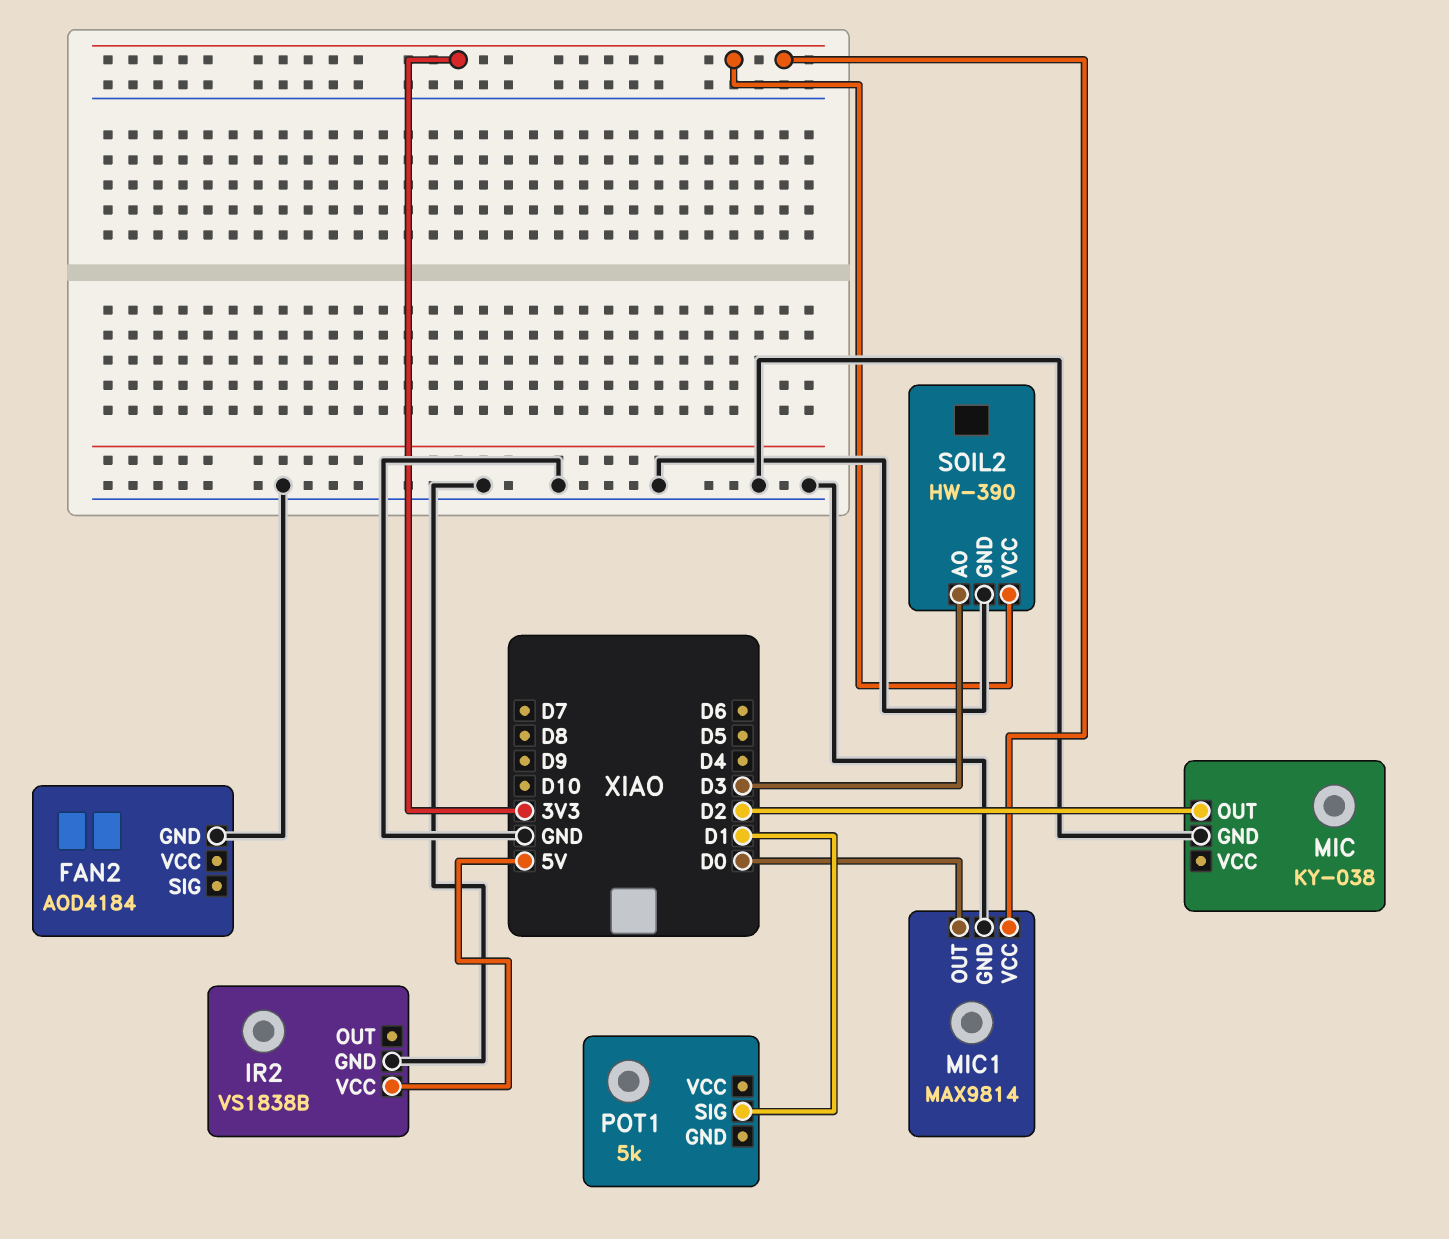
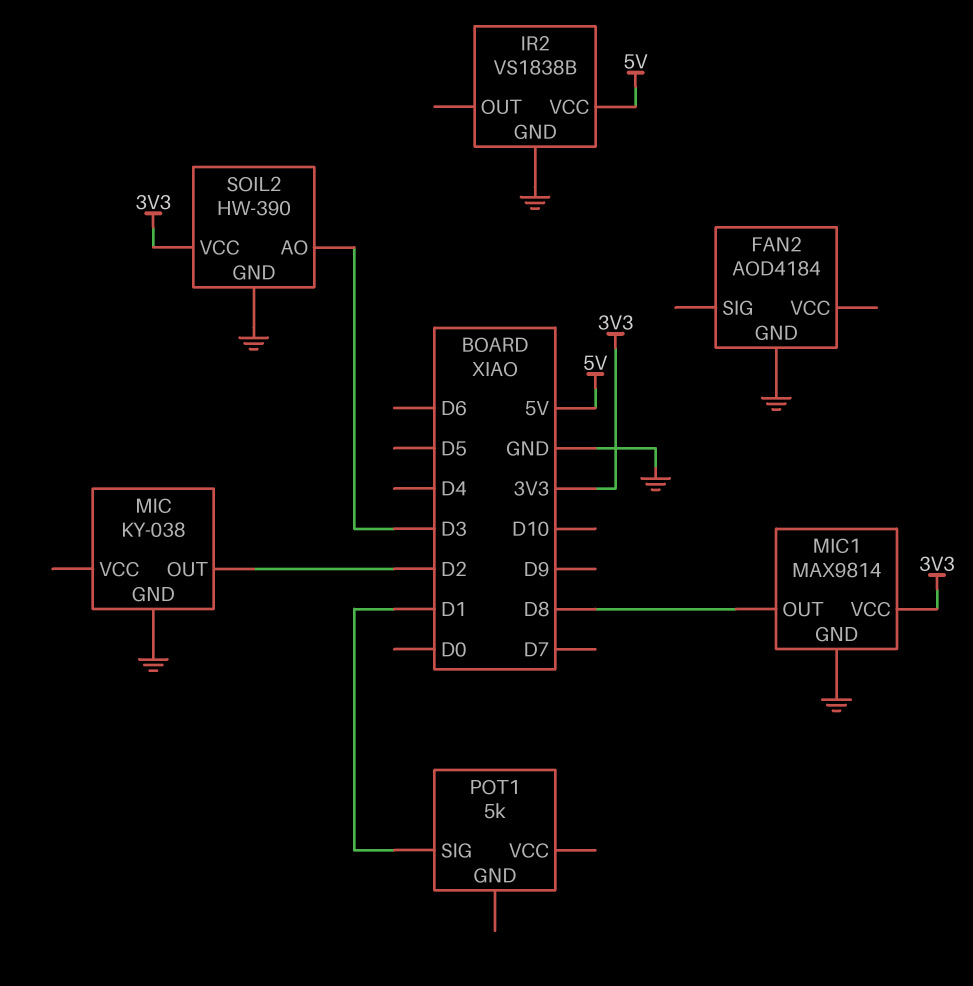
MIC1 pin OUT: D0 -> D8

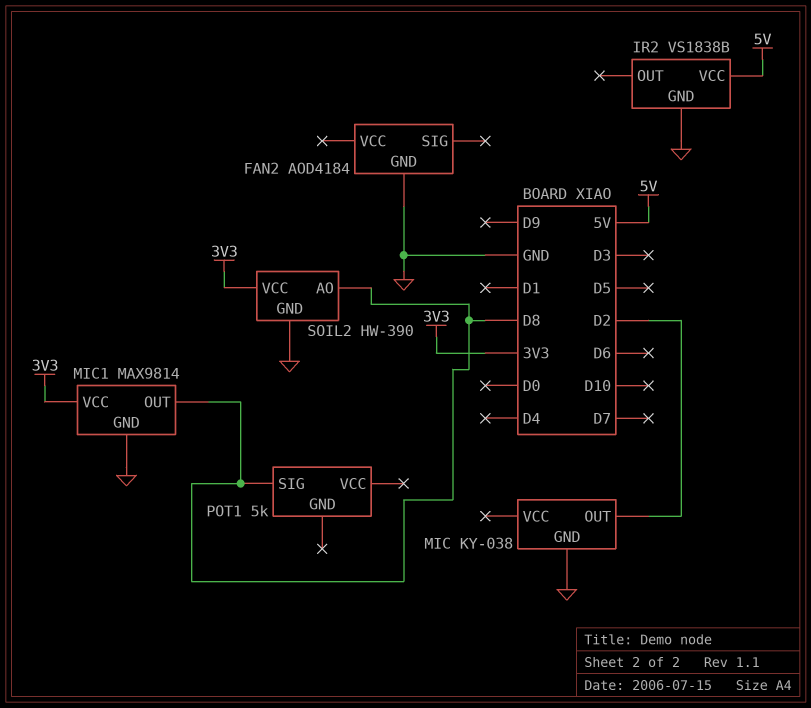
POT1 pin SIG: D1 -> D8
SOIL2 pin AO: D3 -> D8

